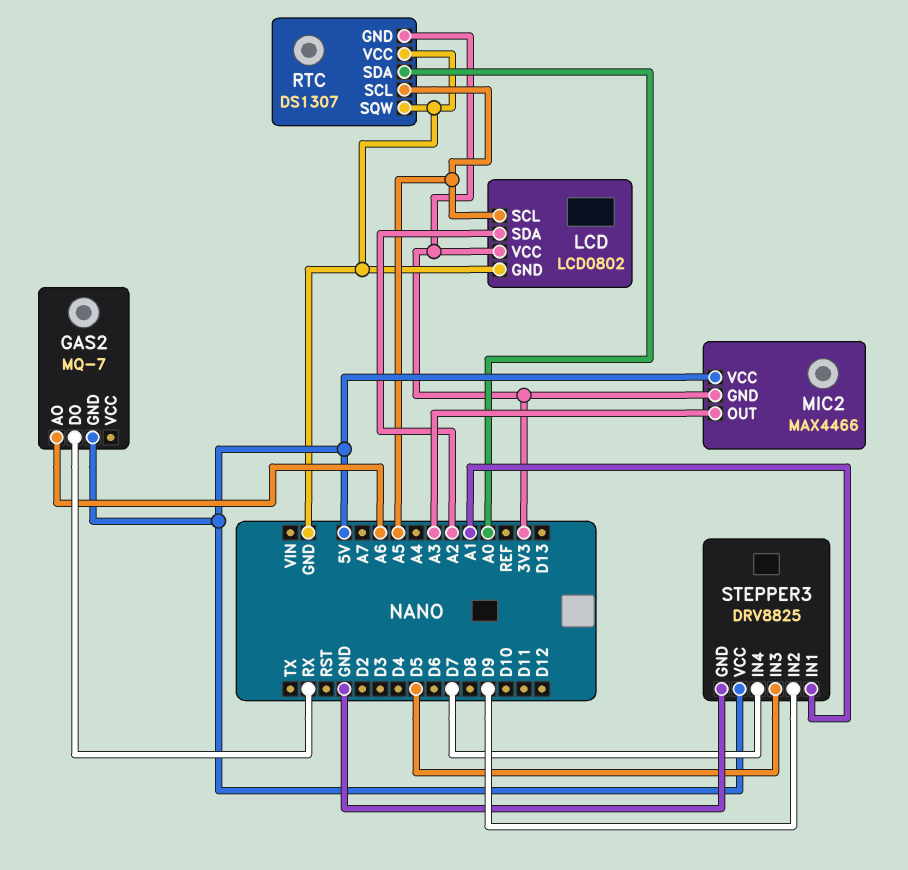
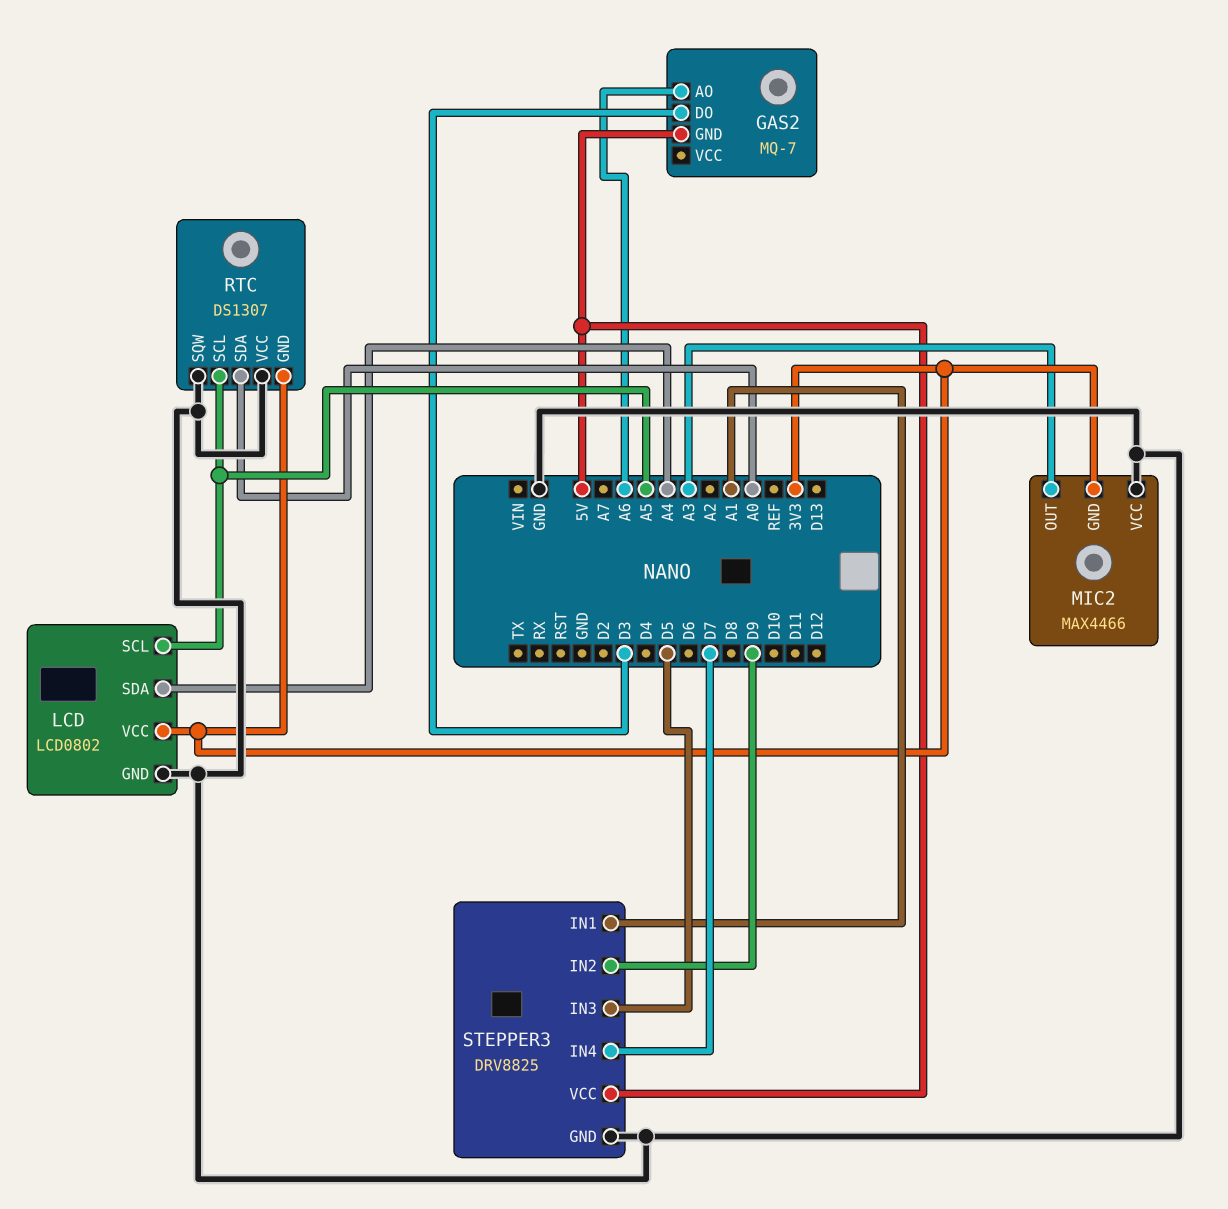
GAS2 pin DO: RX -> D3
LCD pin SDA: A2 -> A4
MIC2 pin VCC: 5V -> GND

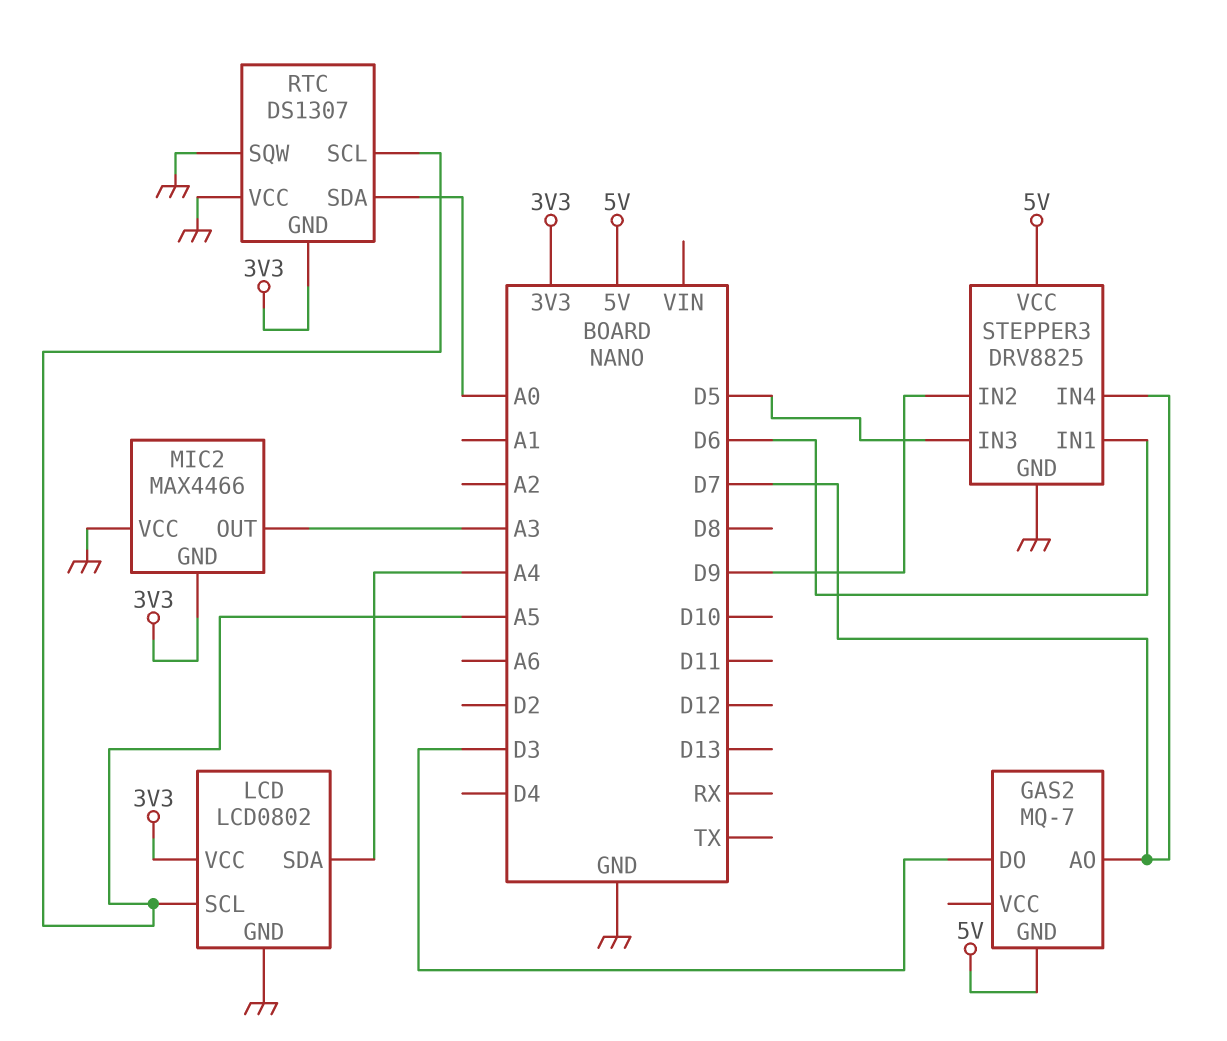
GAS2 pin AO: A6 -> D7
STEPPER3 pin IN1: A1 -> D6

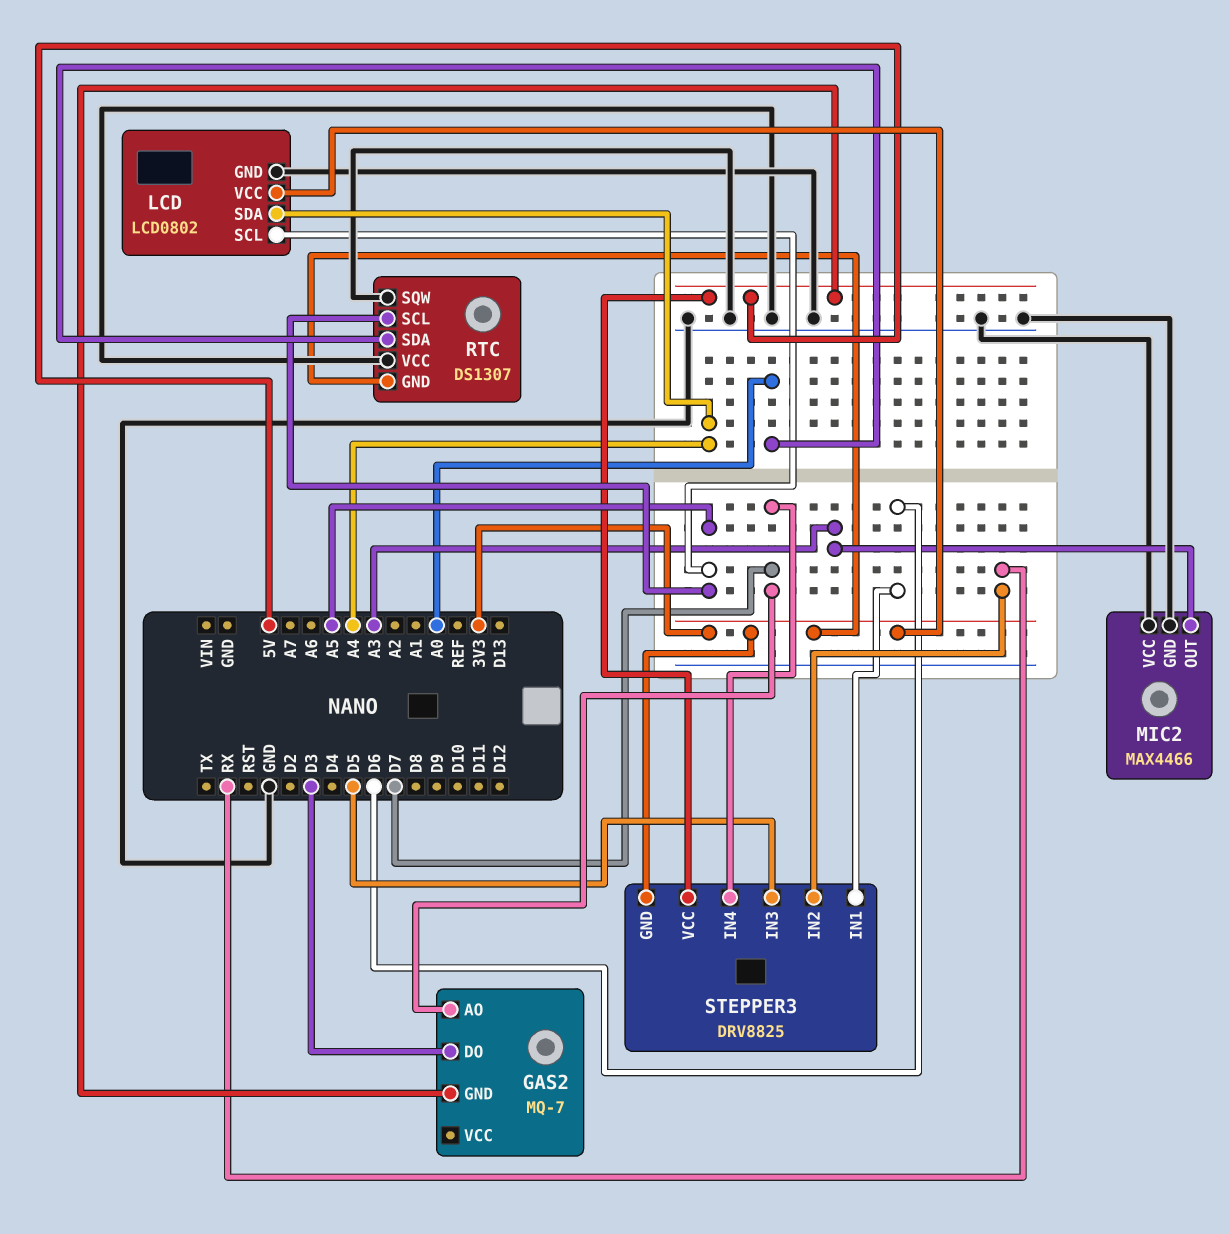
MIC2 pin GND: 3V3 -> GND
STEPPER3 pin GND: GND -> 3V3
STEPPER3 pin IN2: D9 -> RX

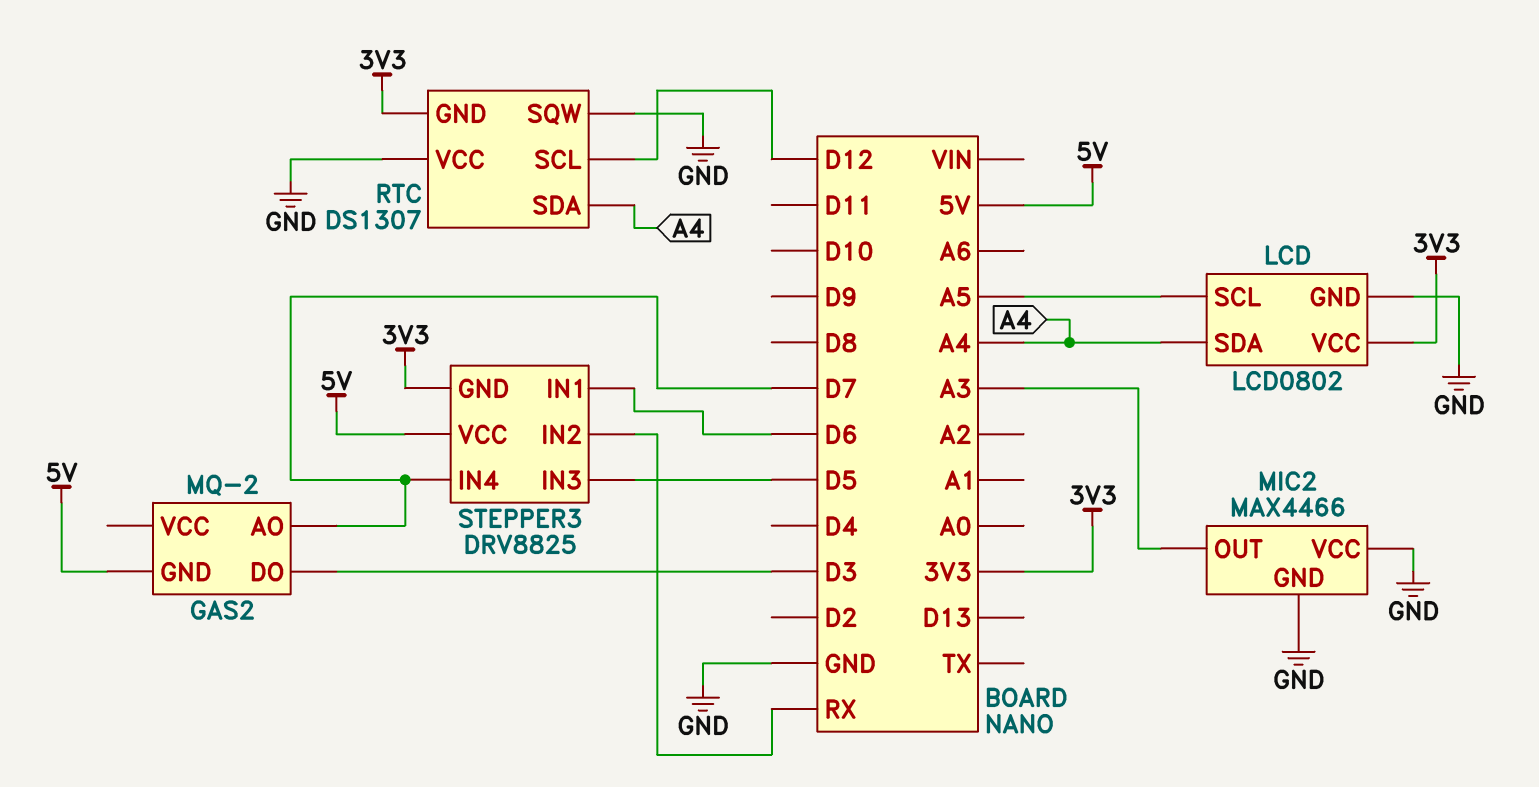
GAS2: MQ-7 -> MQ-2
RTC pin SCL: A5 -> D12
RTC pin SDA: A0 -> A4

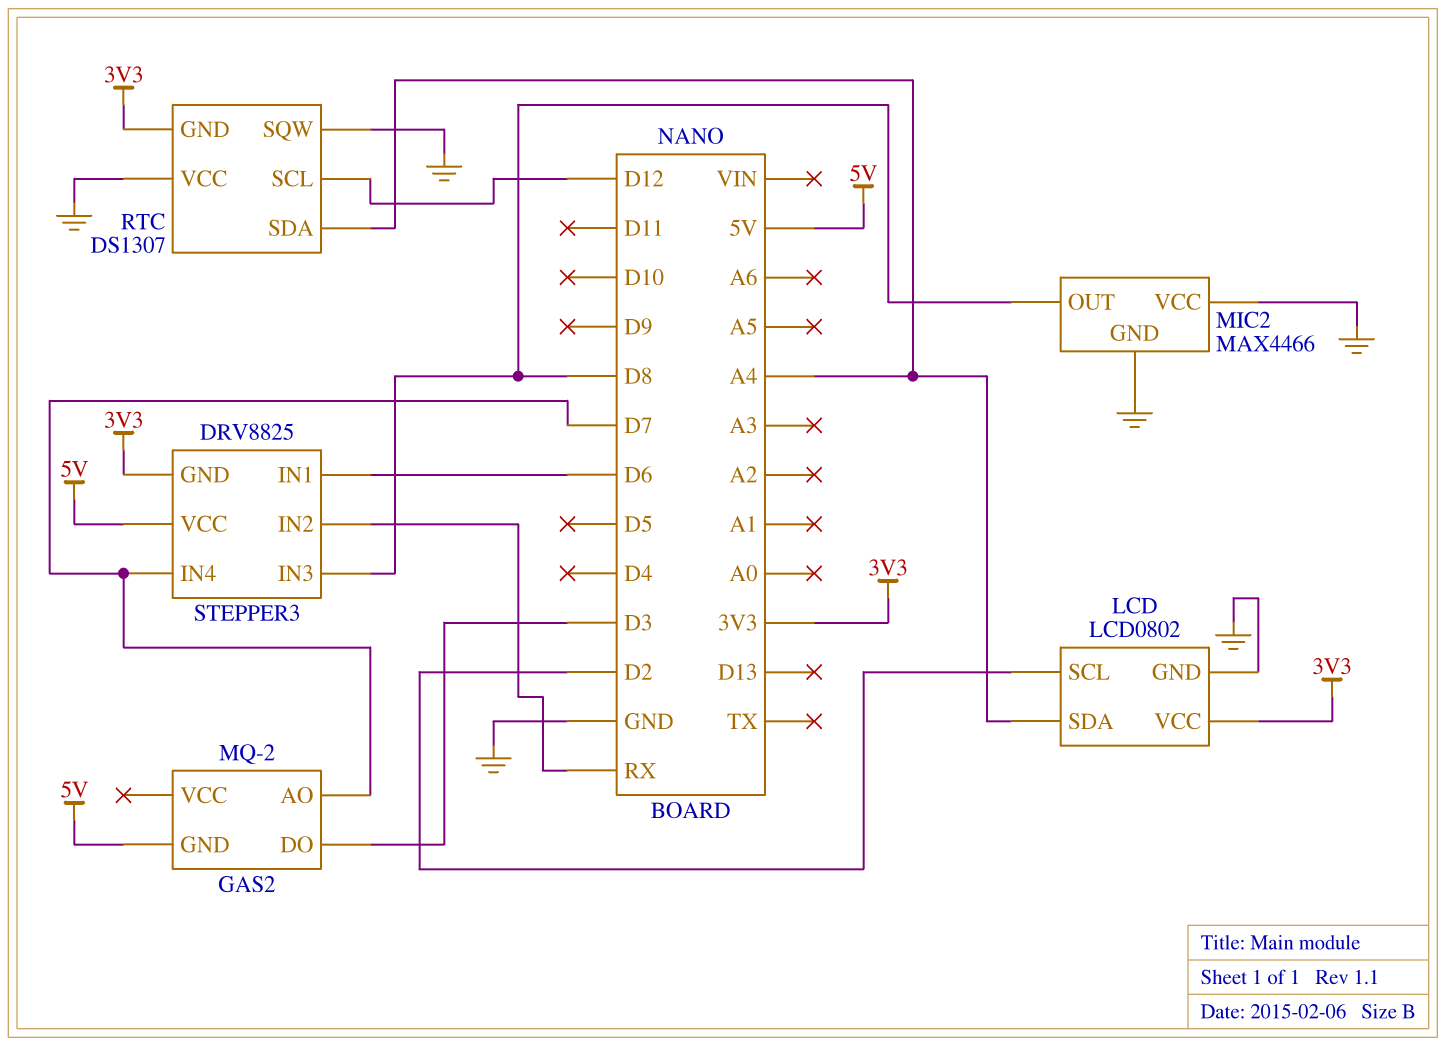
LCD pin SCL: A5 -> D2
MIC2 pin OUT: A3 -> D8
STEPPER3 pin IN3: D5 -> D8

